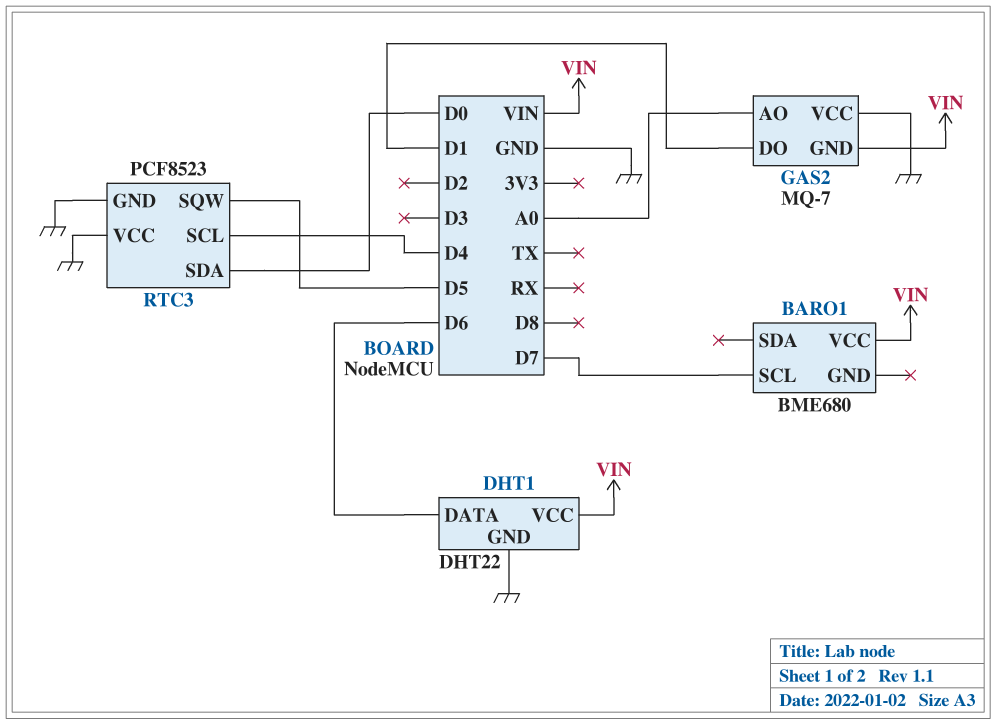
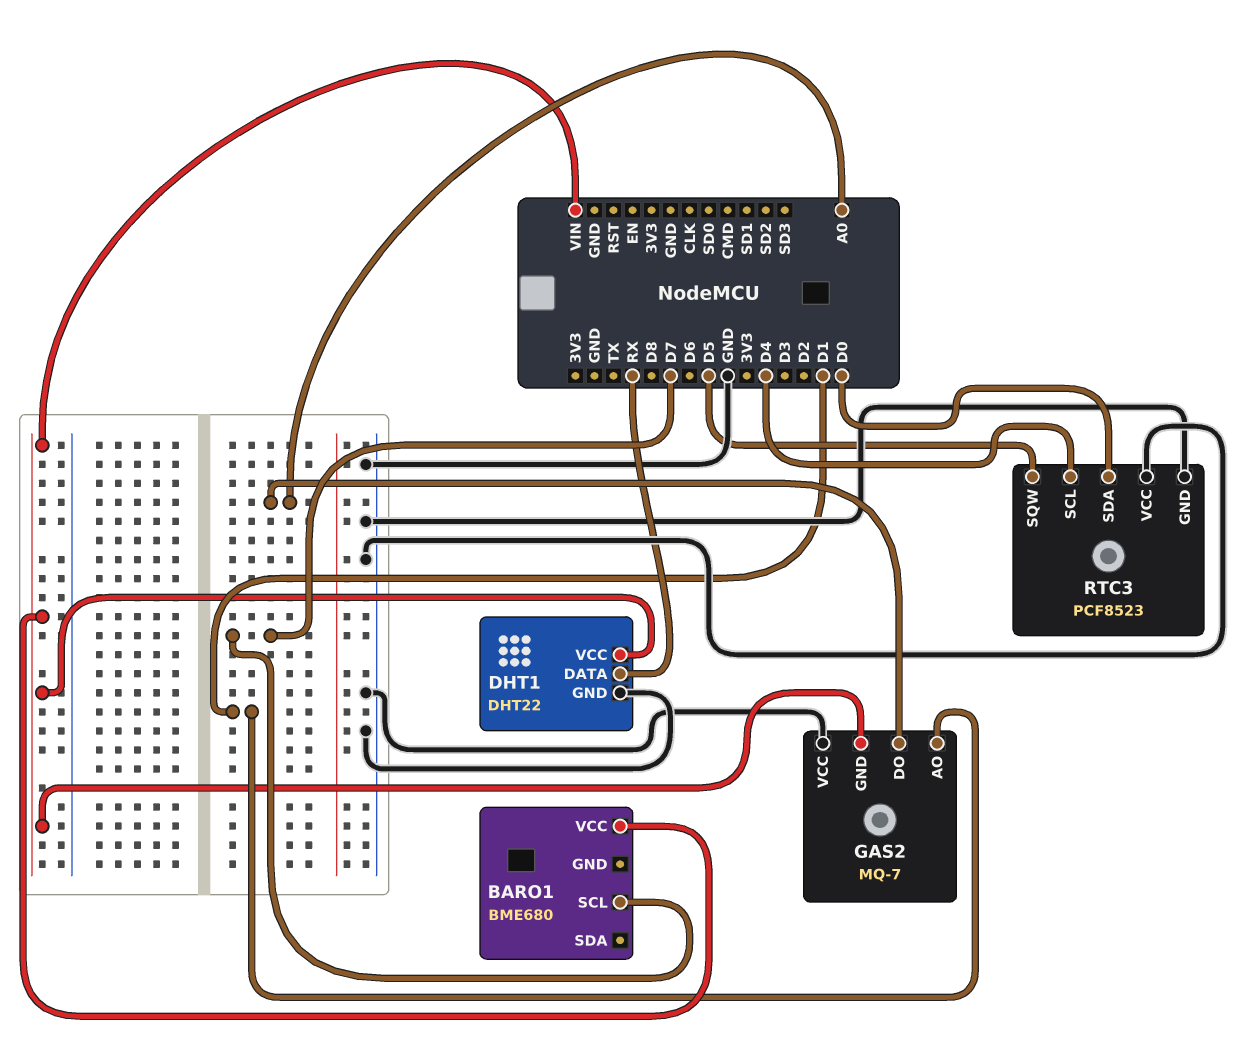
DHT1 pin DATA: D6 -> RX
GAS2 pin AO: A0 -> D1
GAS2 pin DO: D1 -> A0

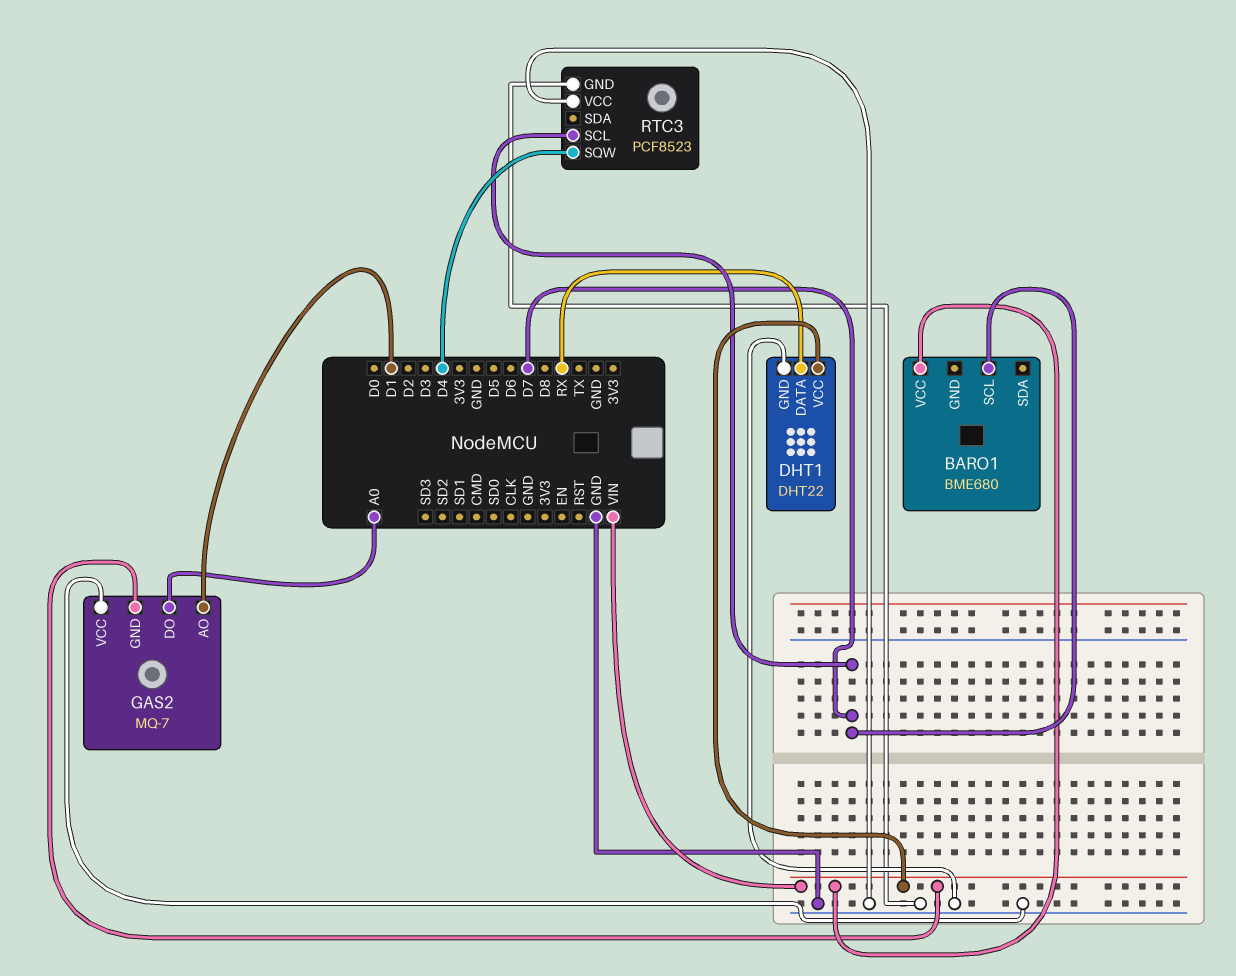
RTC3 pin SCL: D4 -> D7
RTC3 pin SDA: D0 -> none
RTC3 pin SQW: D5 -> D4

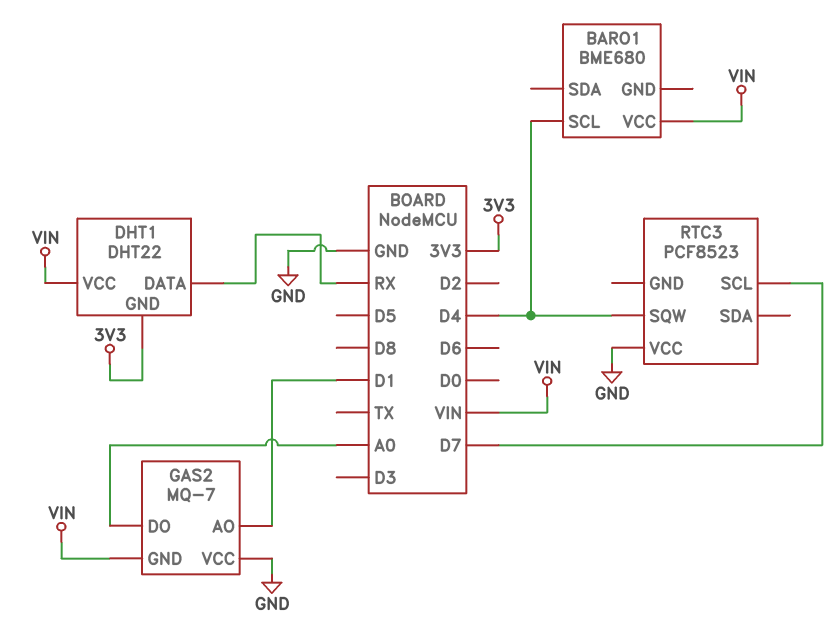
BARO1 pin SCL: D7 -> D4
DHT1 pin GND: GND -> 3V3
RTC3 pin GND: GND -> none

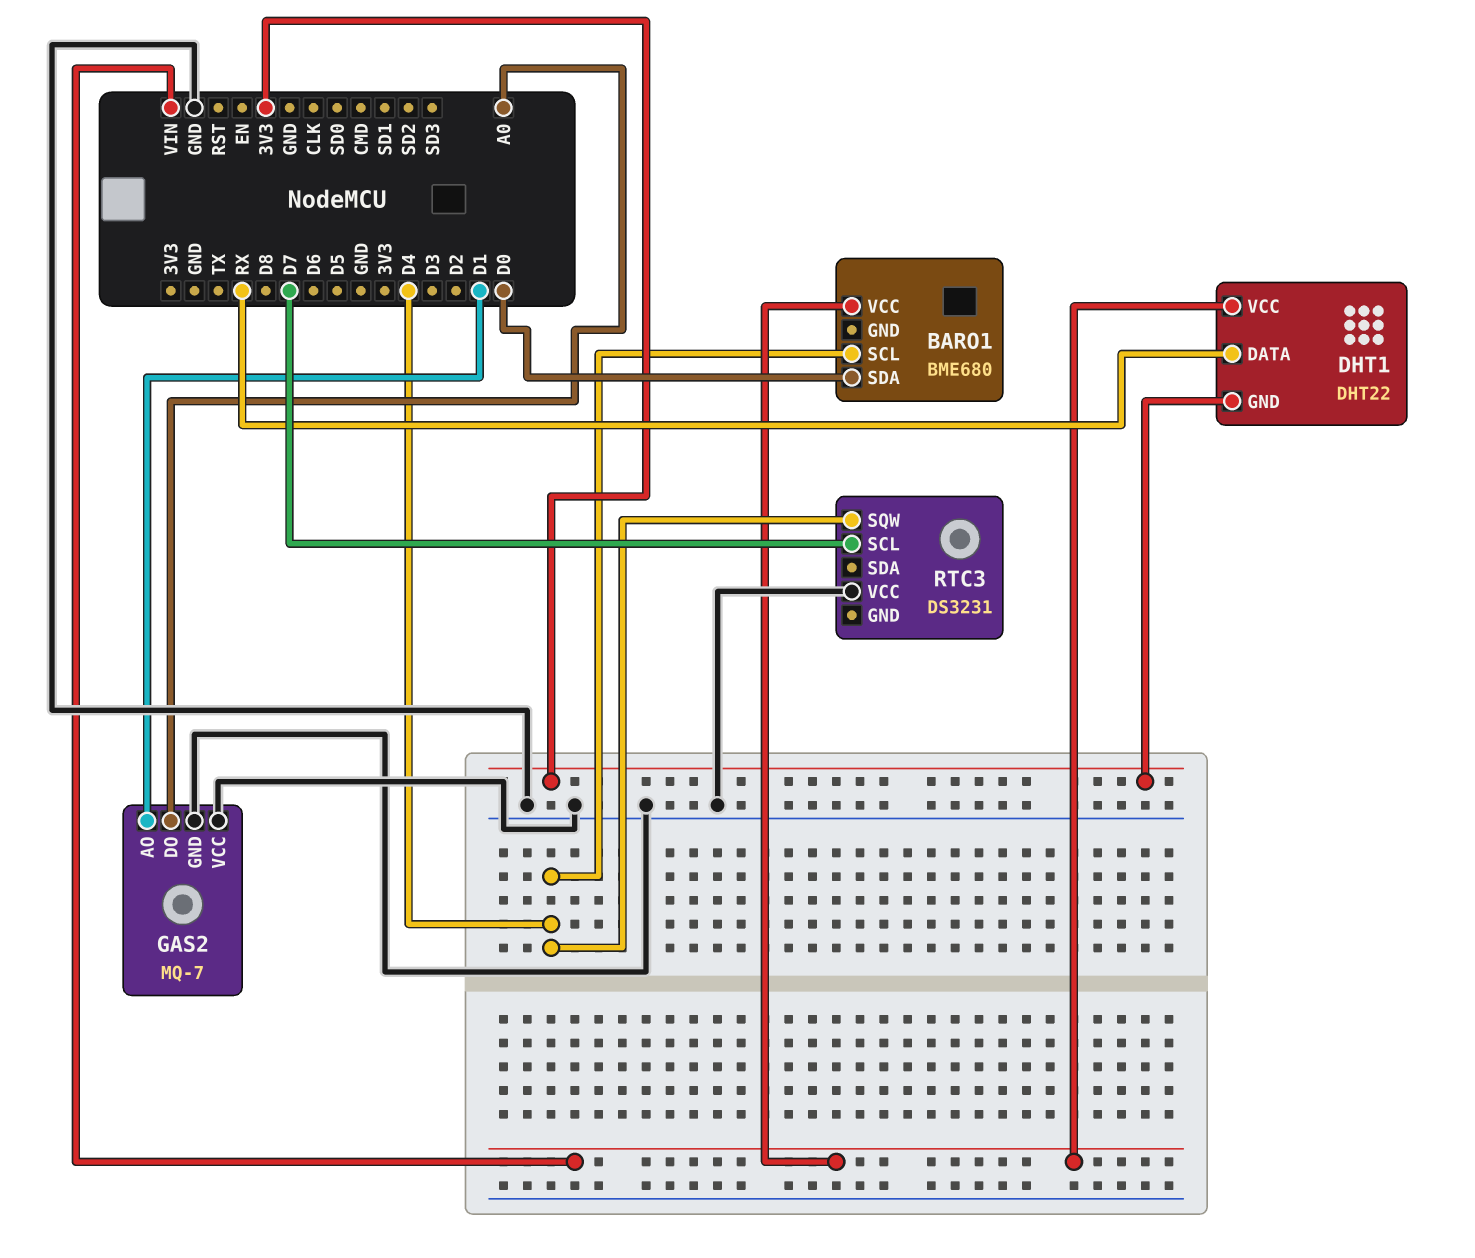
BARO1 pin SDA: none -> D0
GAS2 pin GND: VIN -> GND
RTC3: PCF8523 -> DS3231

